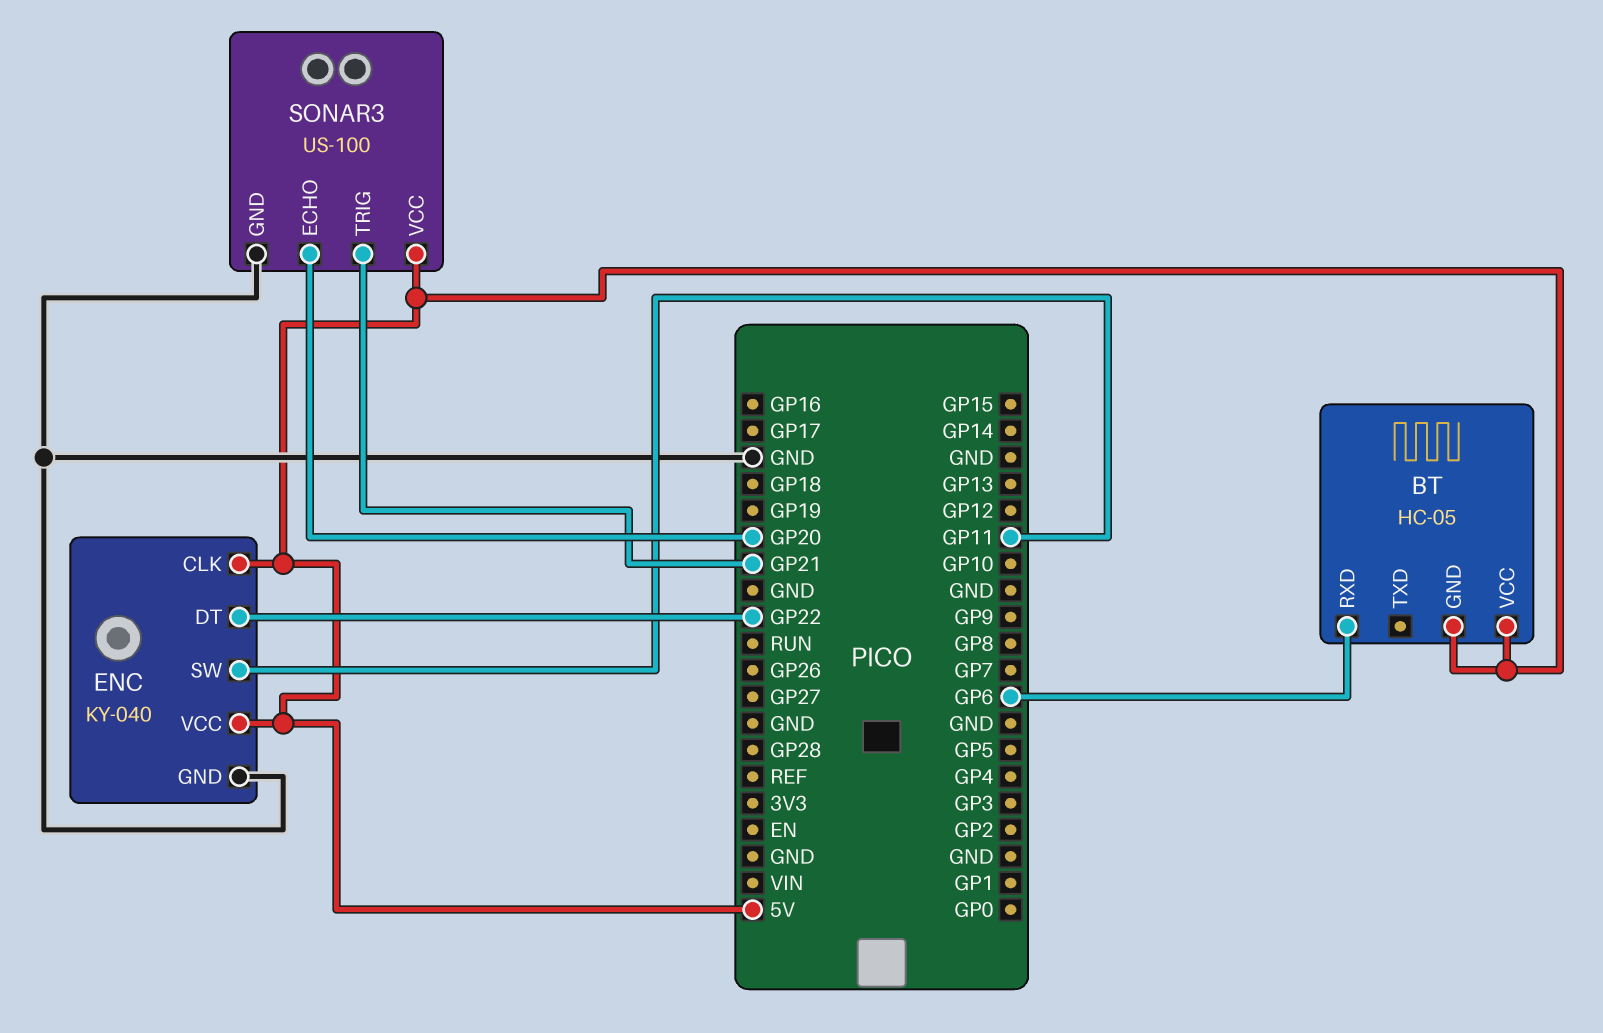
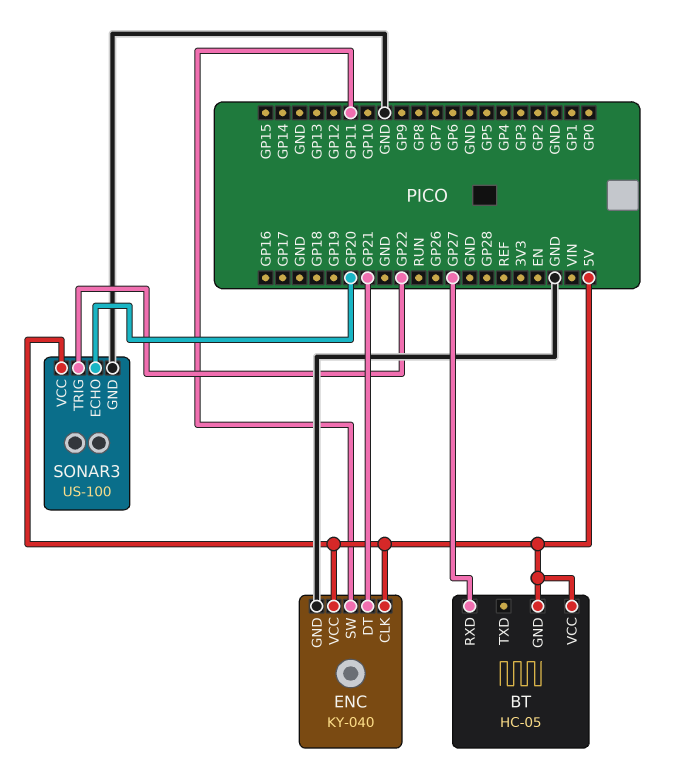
BT pin RXD: GP6 -> GP27
ENC pin DT: GP22 -> GP21
SONAR3 pin TRIG: GP21 -> GP22

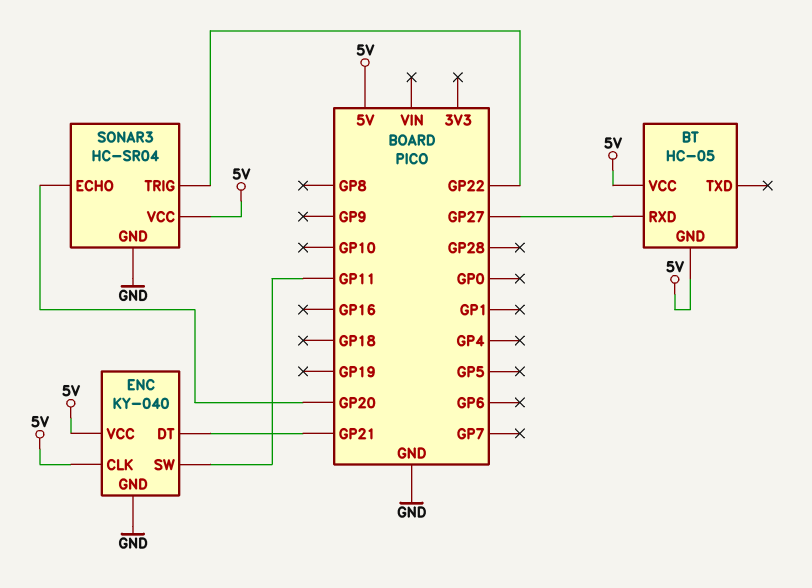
SONAR3: US-100 -> HC-SR04

